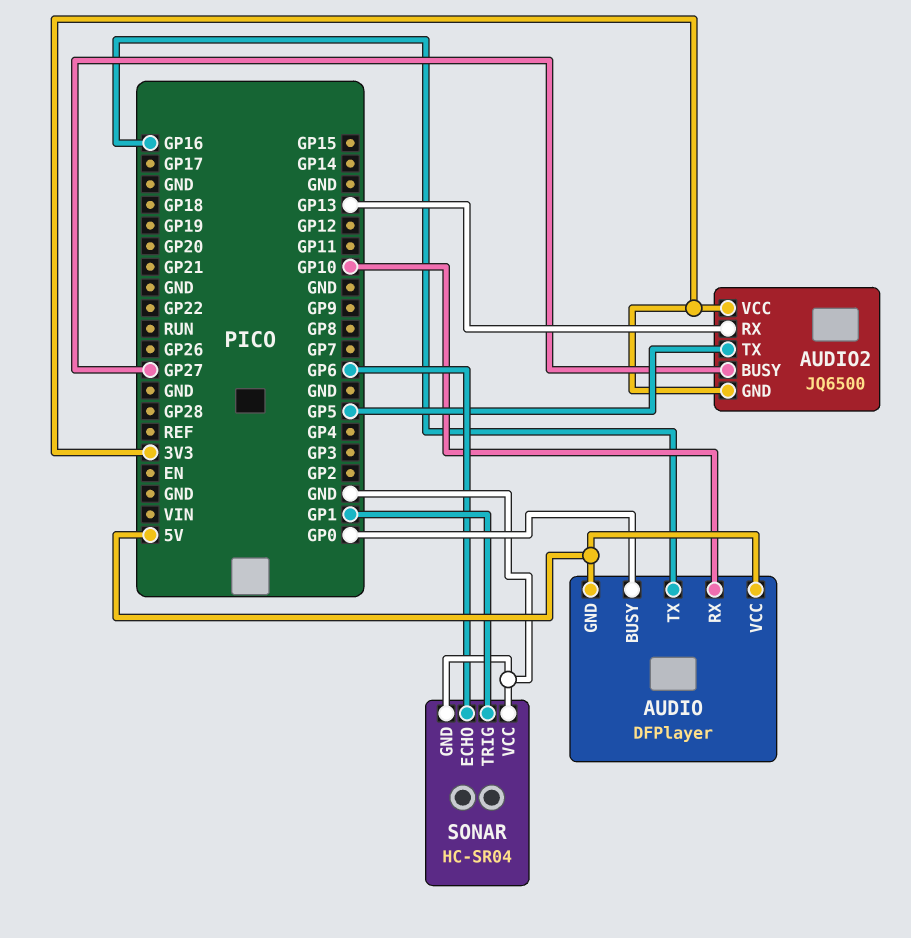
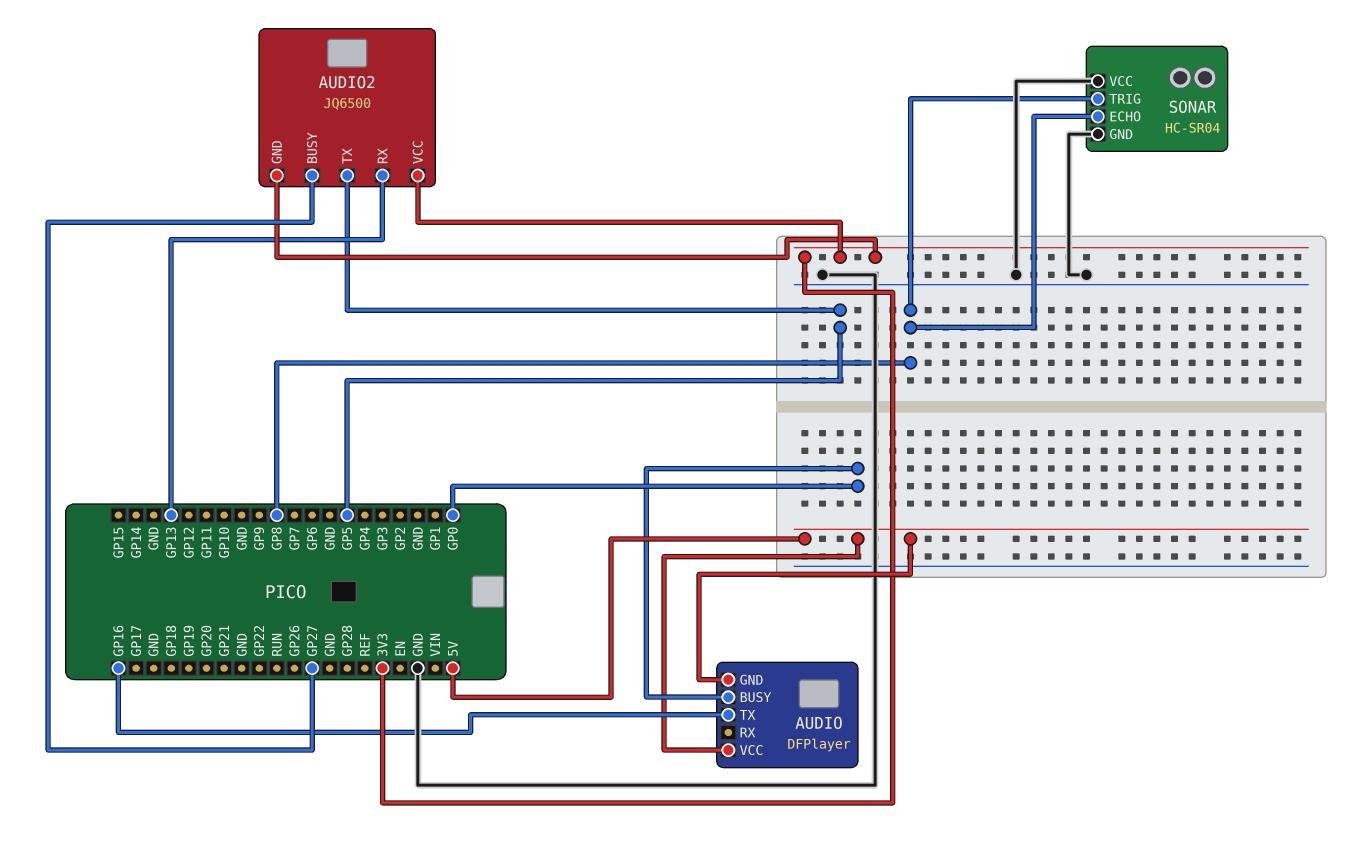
AUDIO pin RX: GP10 -> none
SONAR pin ECHO: GP6 -> GP8
SONAR pin TRIG: GP1 -> GP8

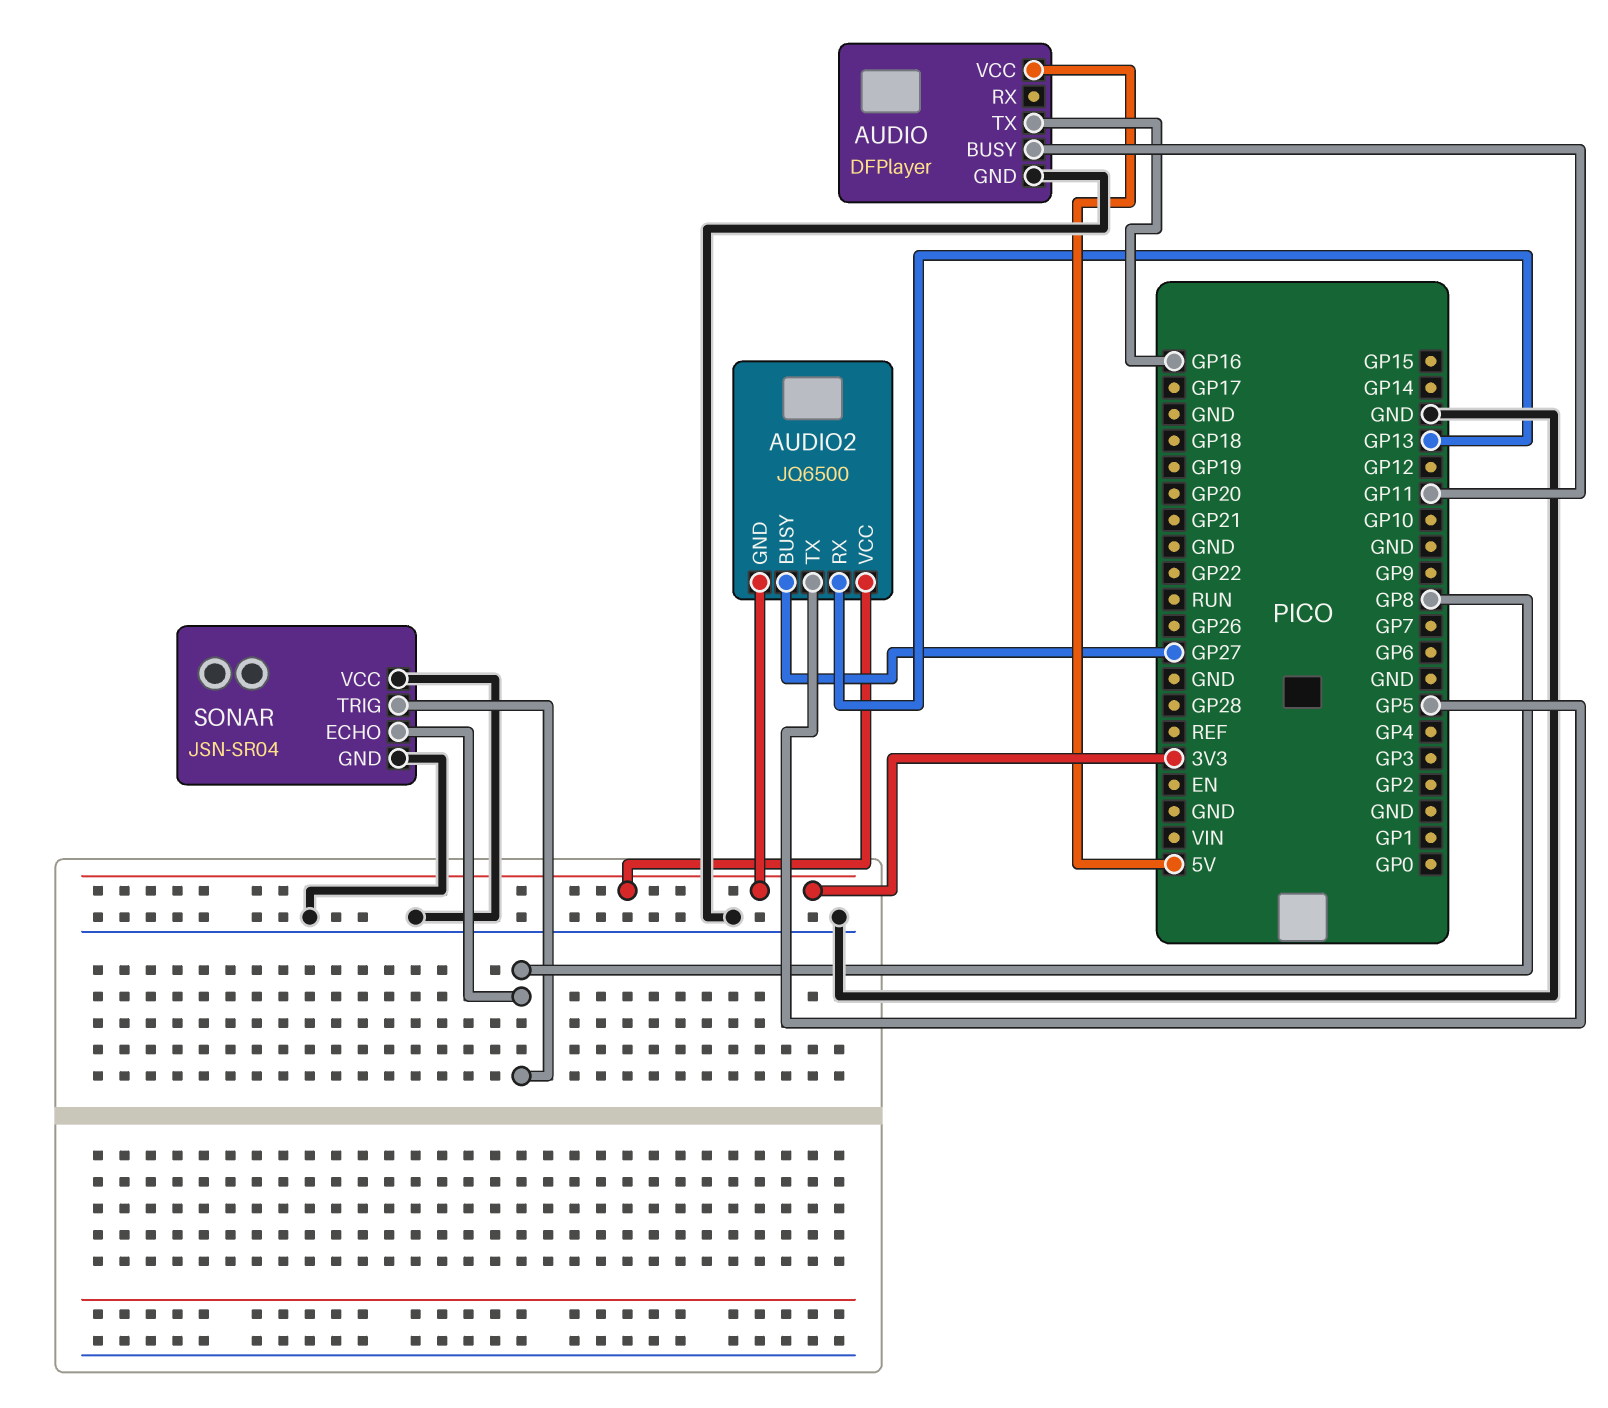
AUDIO pin BUSY: GP0 -> GP11
AUDIO pin GND: 5V -> GND
SONAR: HC-SR04 -> JSN-SR04

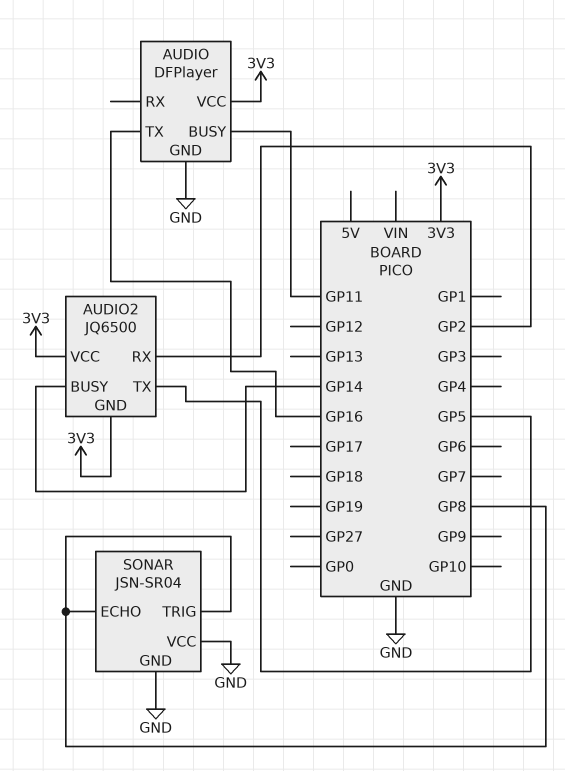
AUDIO pin VCC: 5V -> 3V3
AUDIO2 pin BUSY: GP27 -> GP14
AUDIO2 pin RX: GP13 -> GP2

